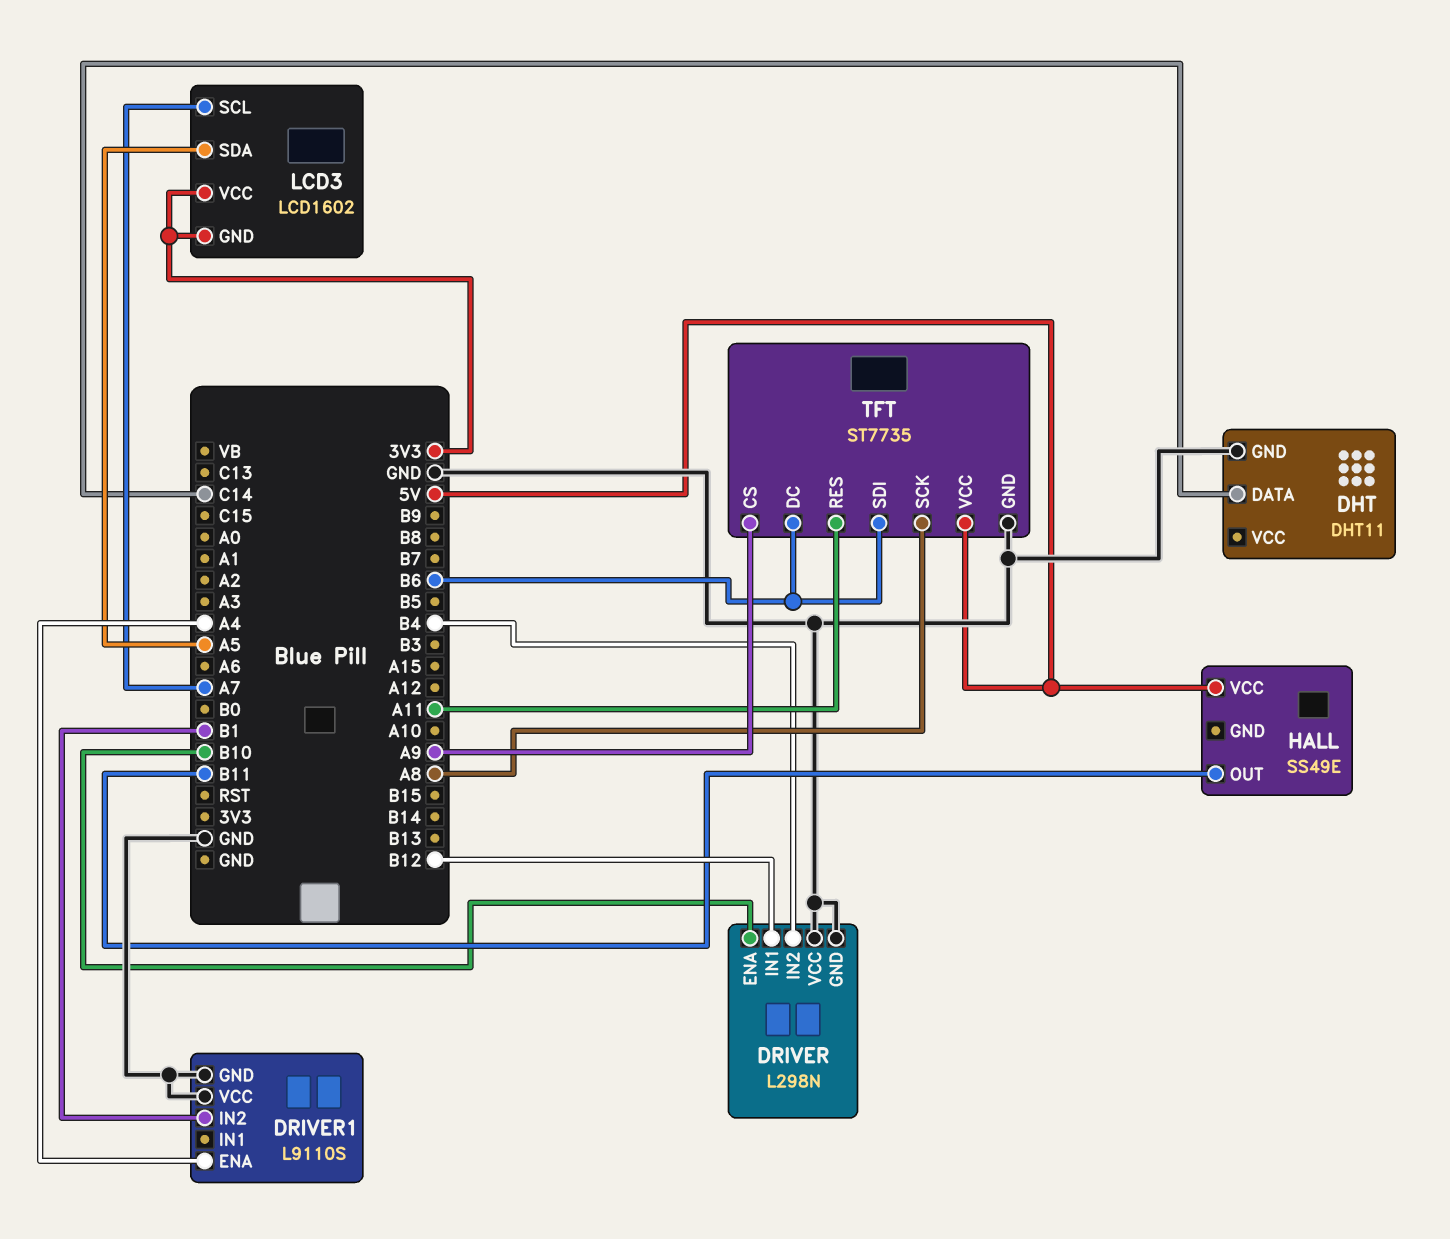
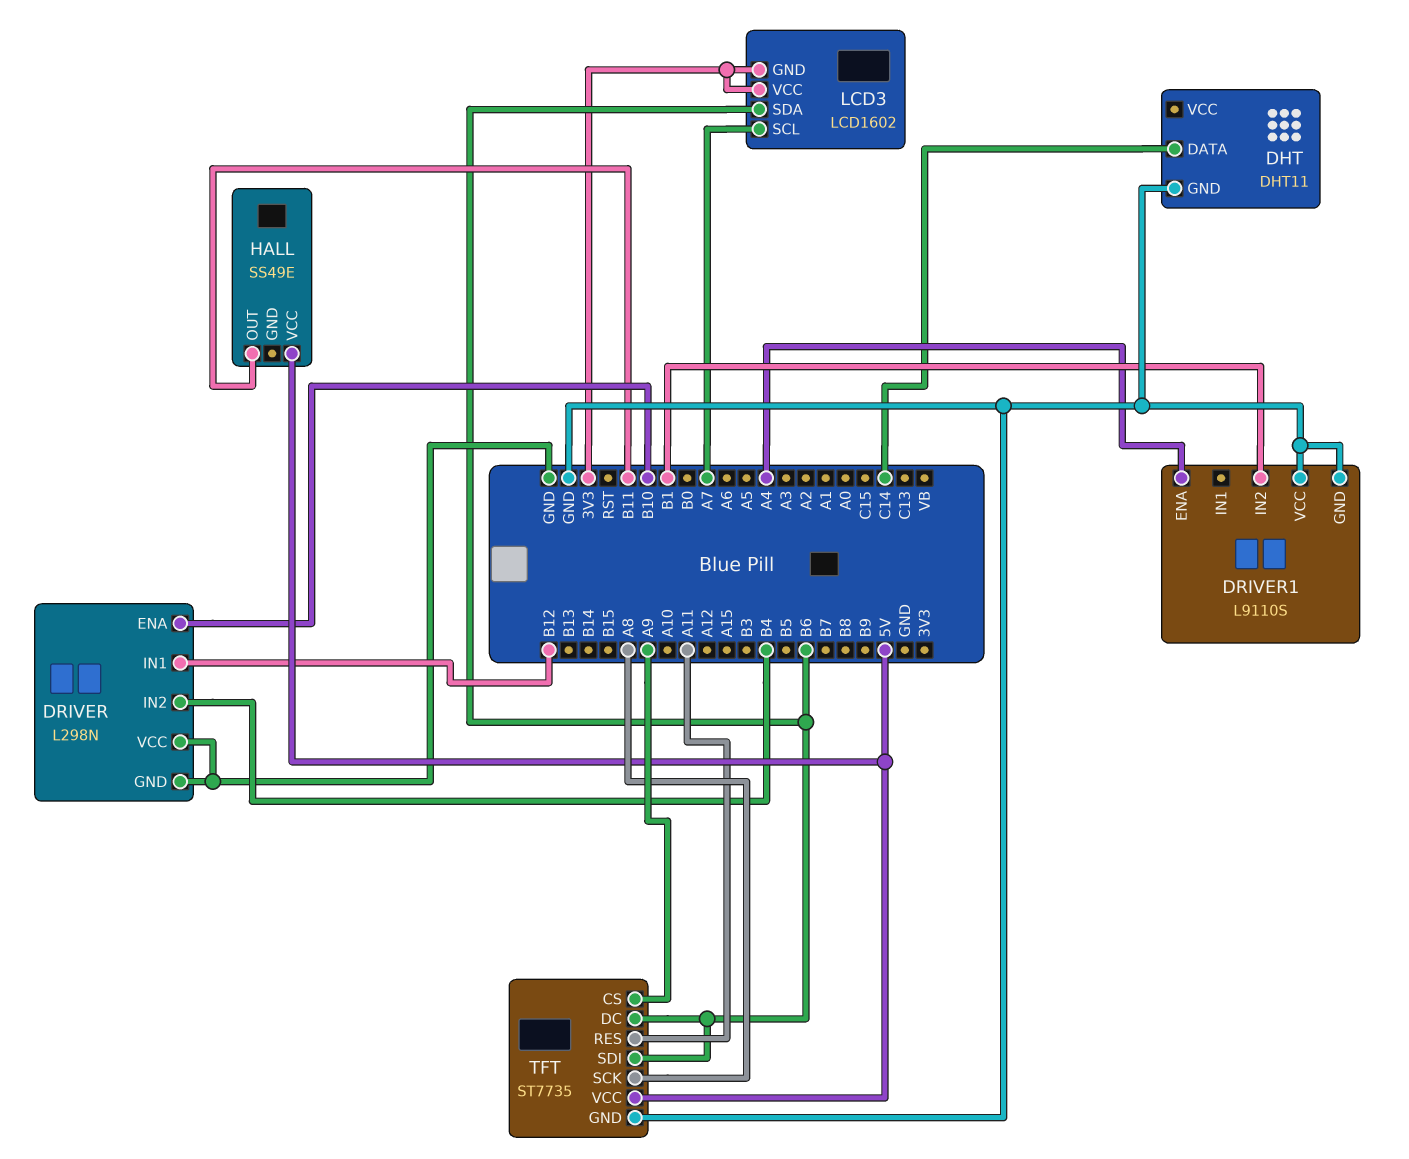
LCD3 pin SDA: A5 -> B6

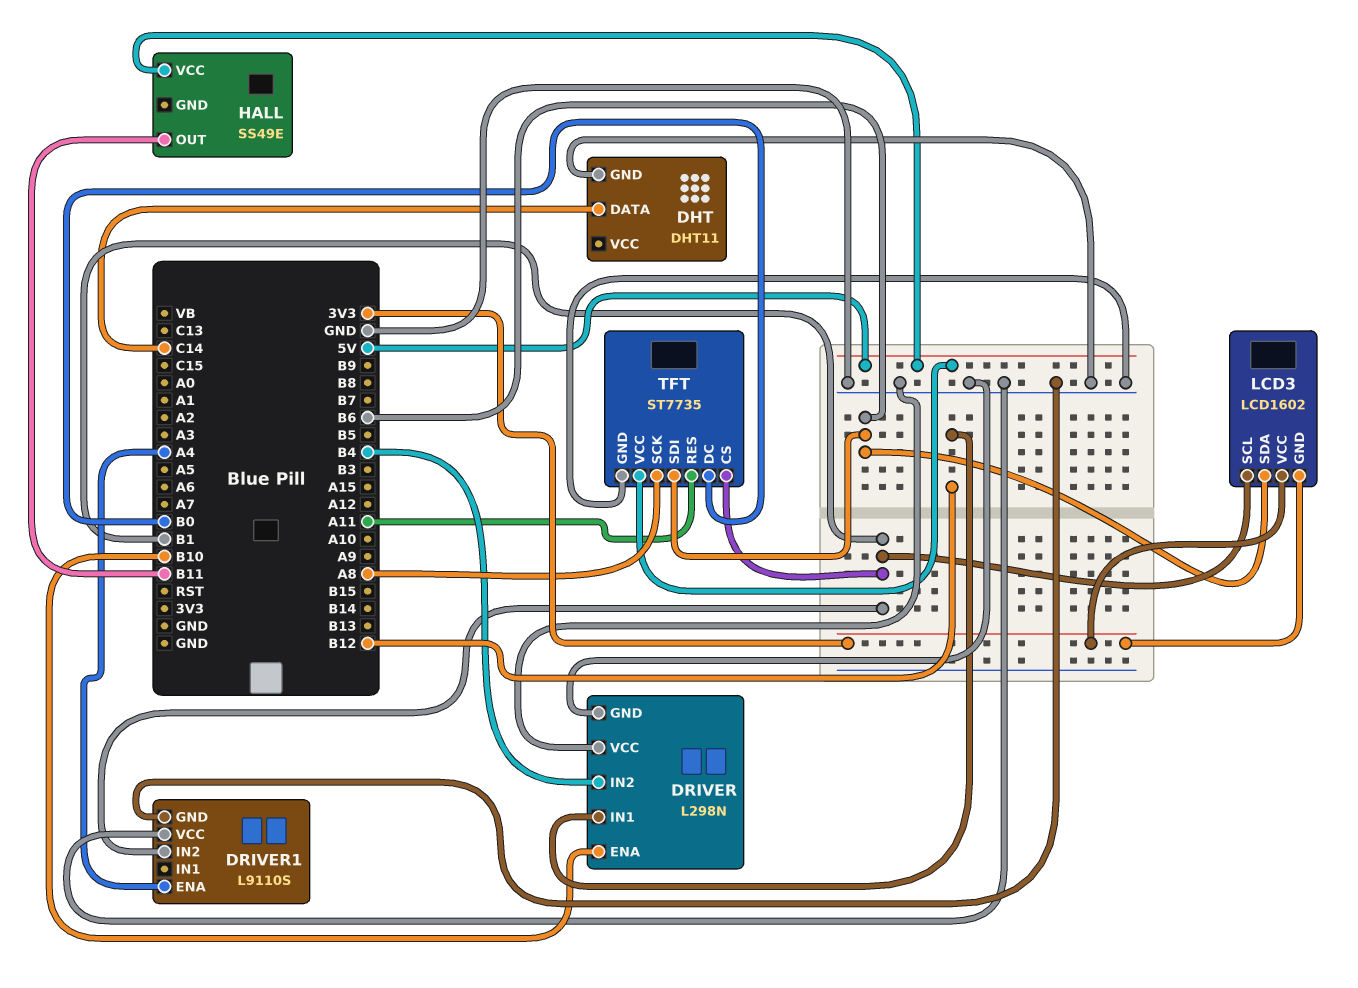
LCD3 pin SCL: A7 -> B1
TFT pin CS: A9 -> B1
TFT pin DC: B6 -> B0

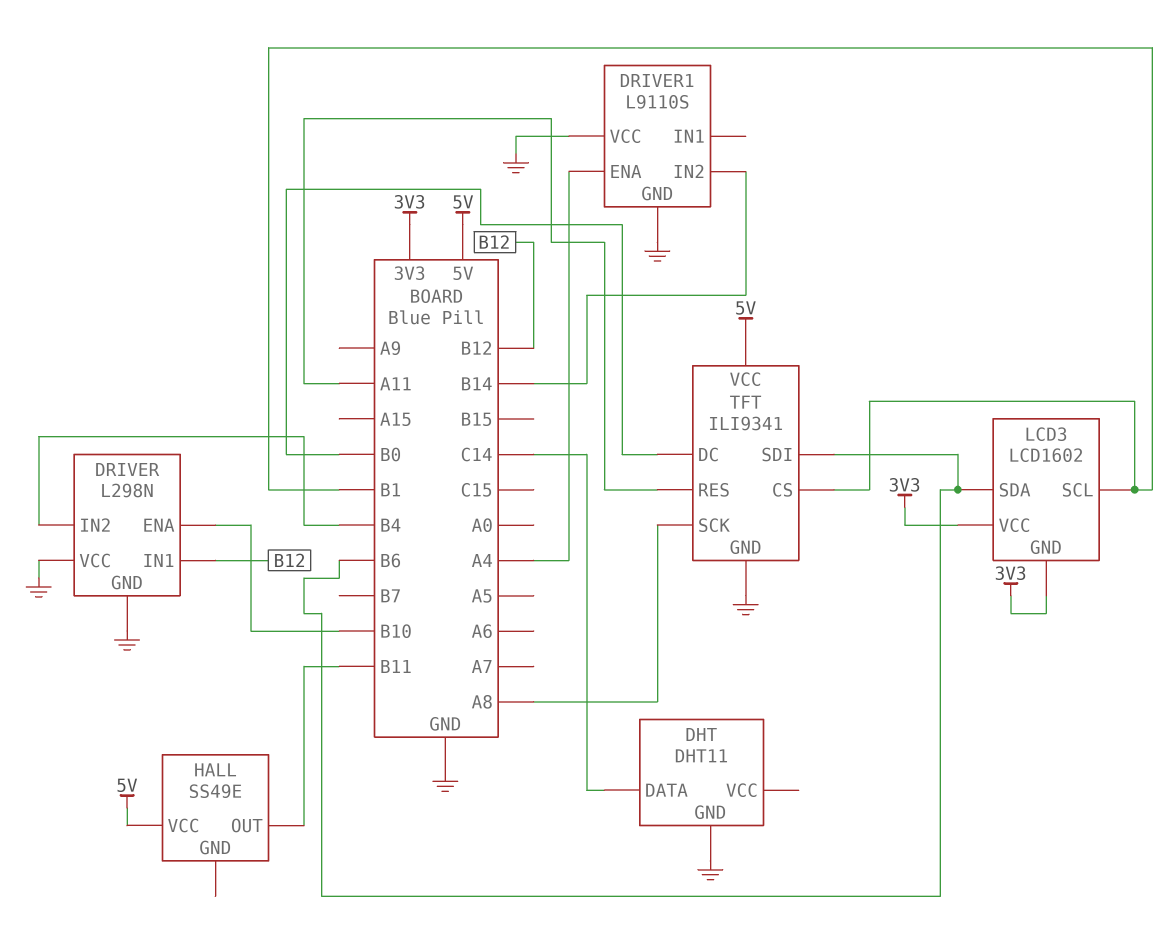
DRIVER1 pin IN2: B1 -> B14
TFT: ST7735 -> ILI9341

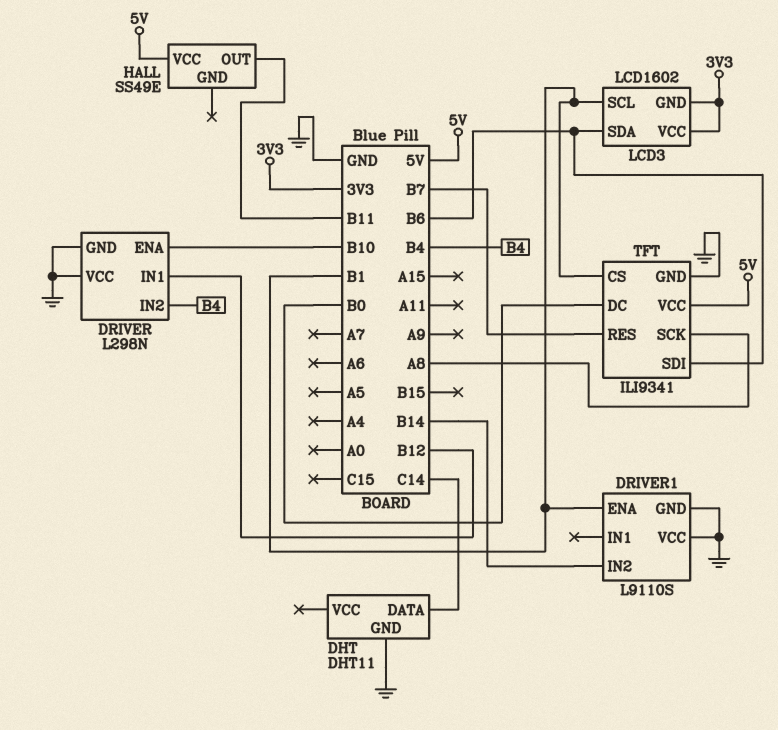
DRIVER1 pin ENA: A4 -> B1
TFT pin RES: A11 -> B7

